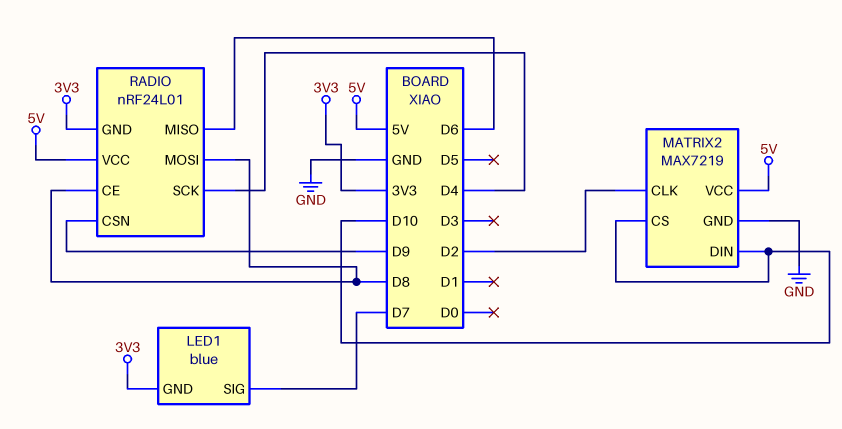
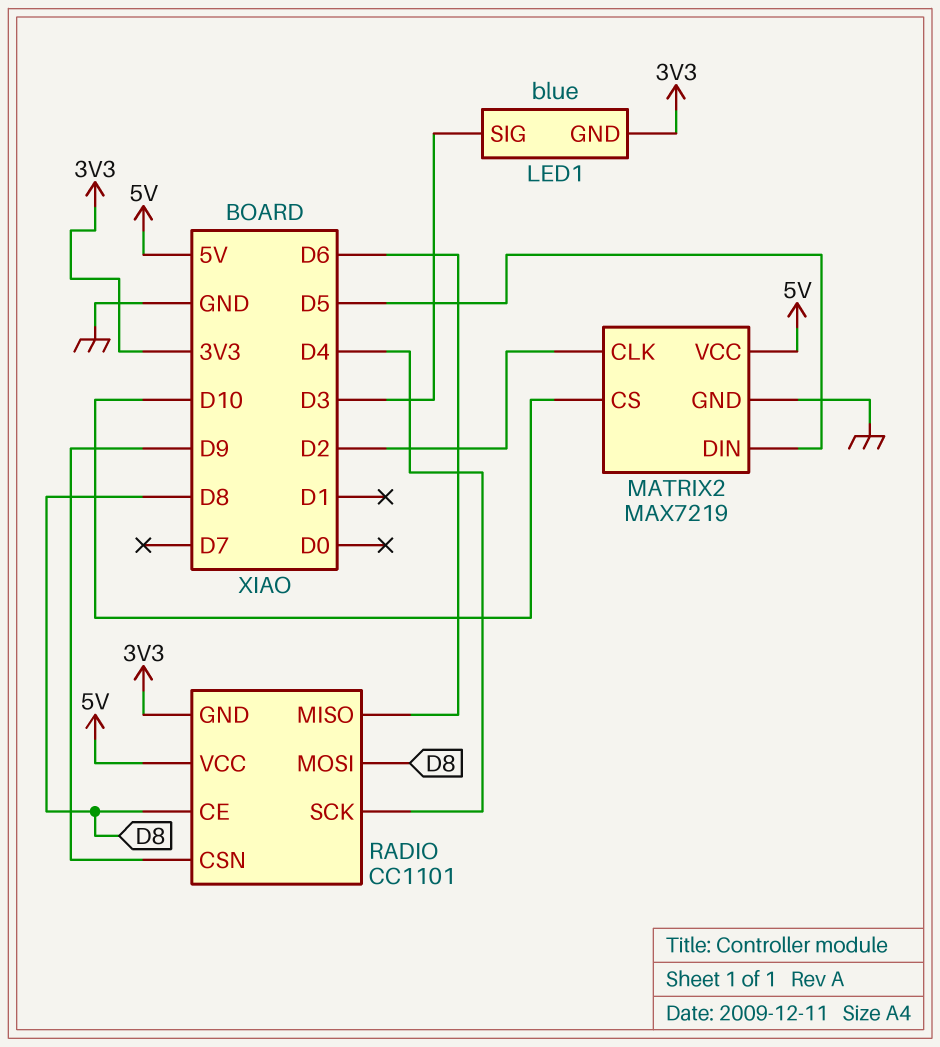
LED1 pin SIG: D7 -> D3
MATRIX2 pin DIN: D10 -> D5
RADIO: nRF24L01 -> CC1101

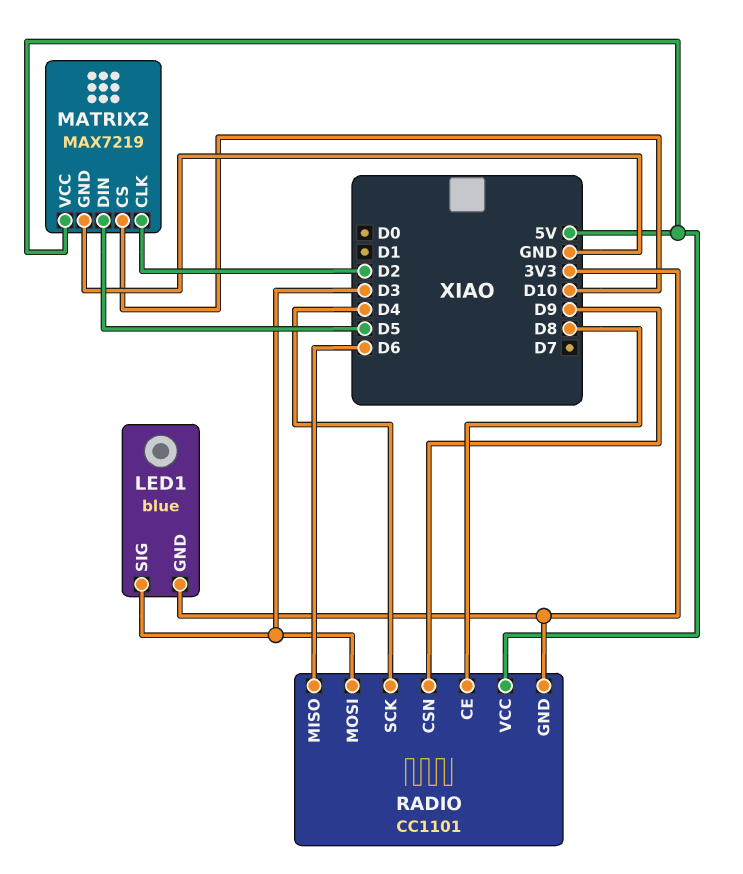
RADIO pin MOSI: D8 -> D3

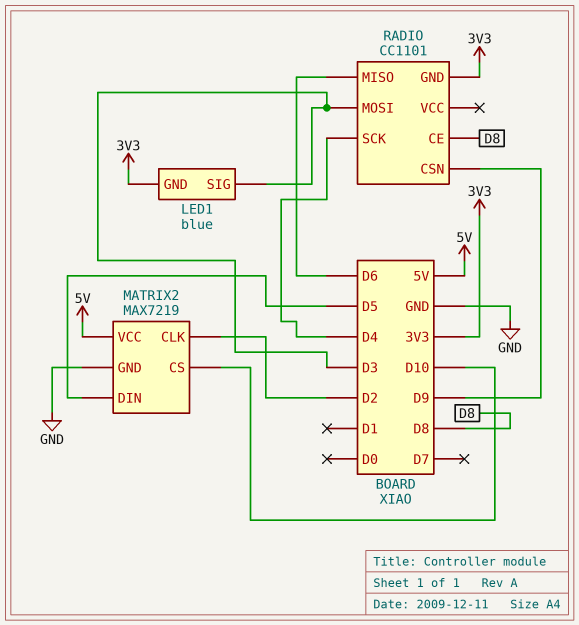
RADIO pin VCC: 5V -> none

